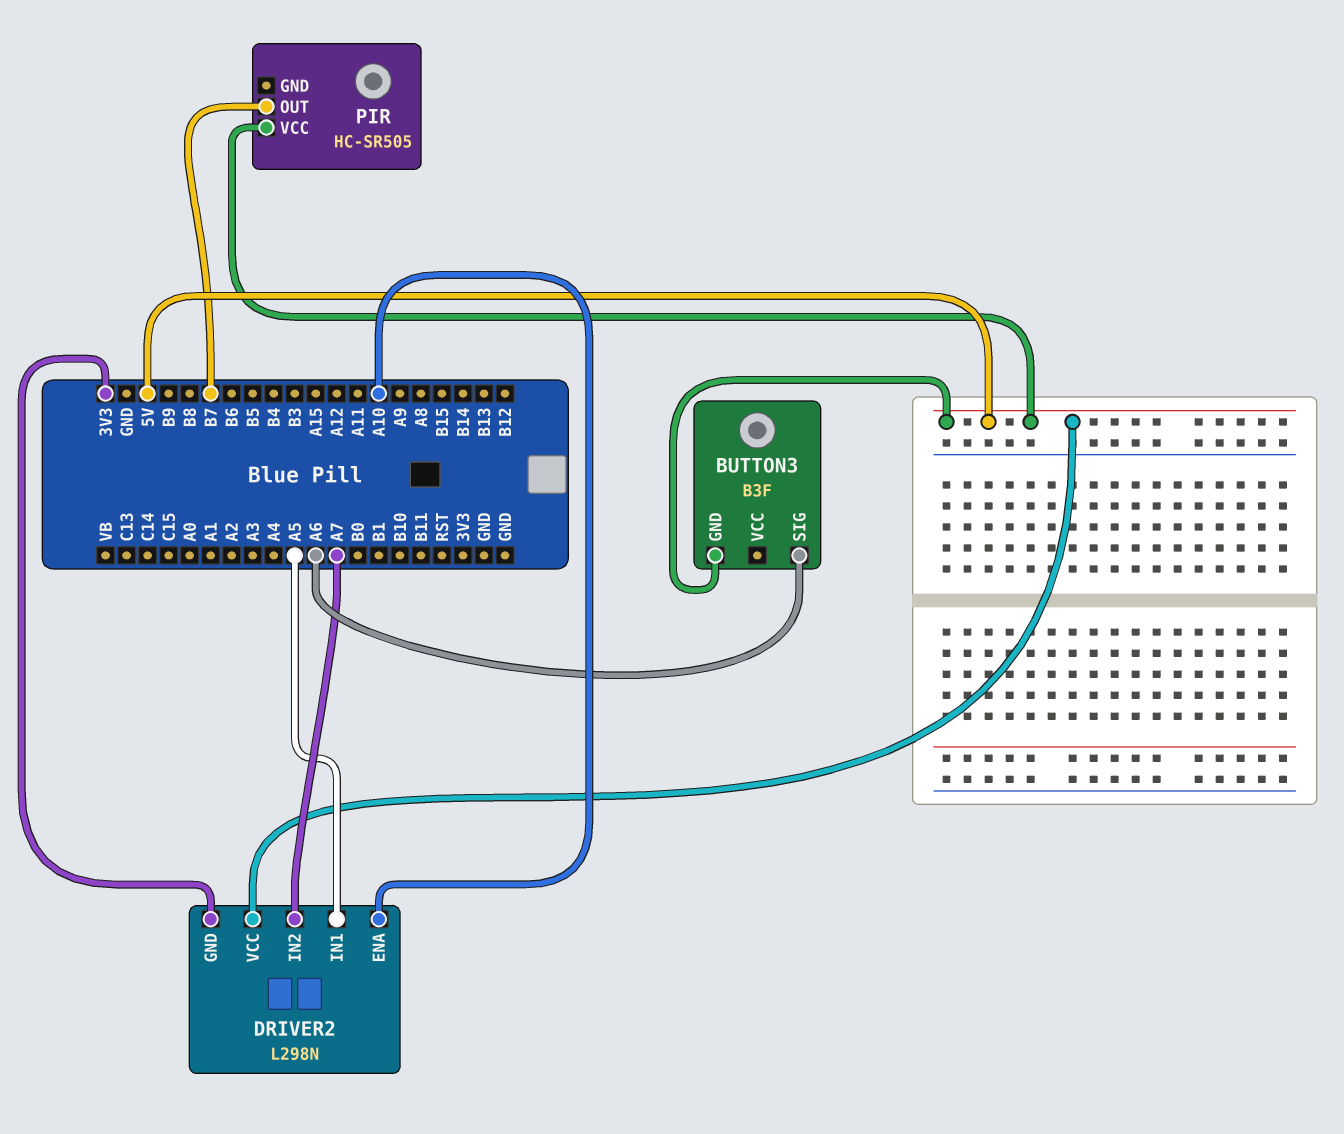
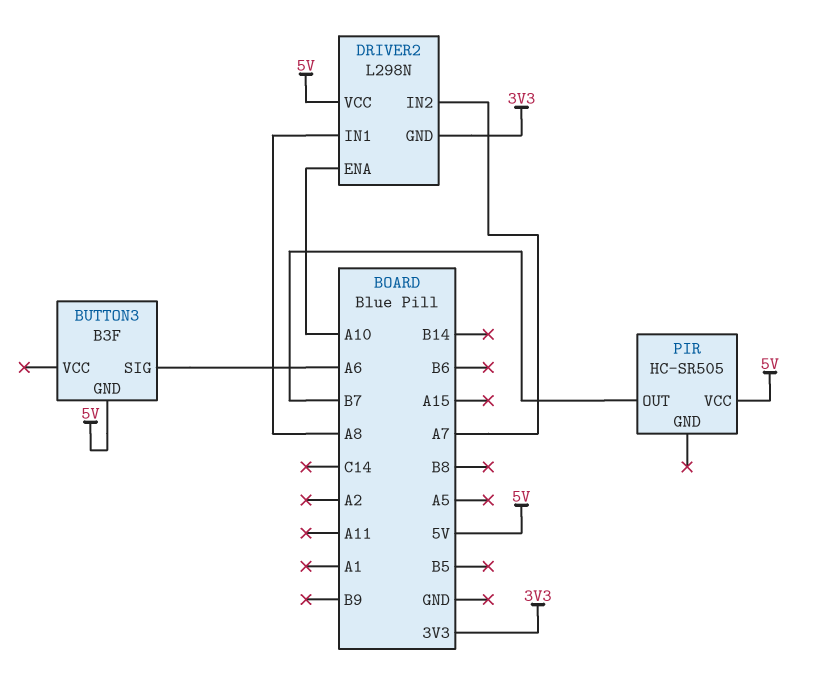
DRIVER2 pin IN1: A5 -> A8

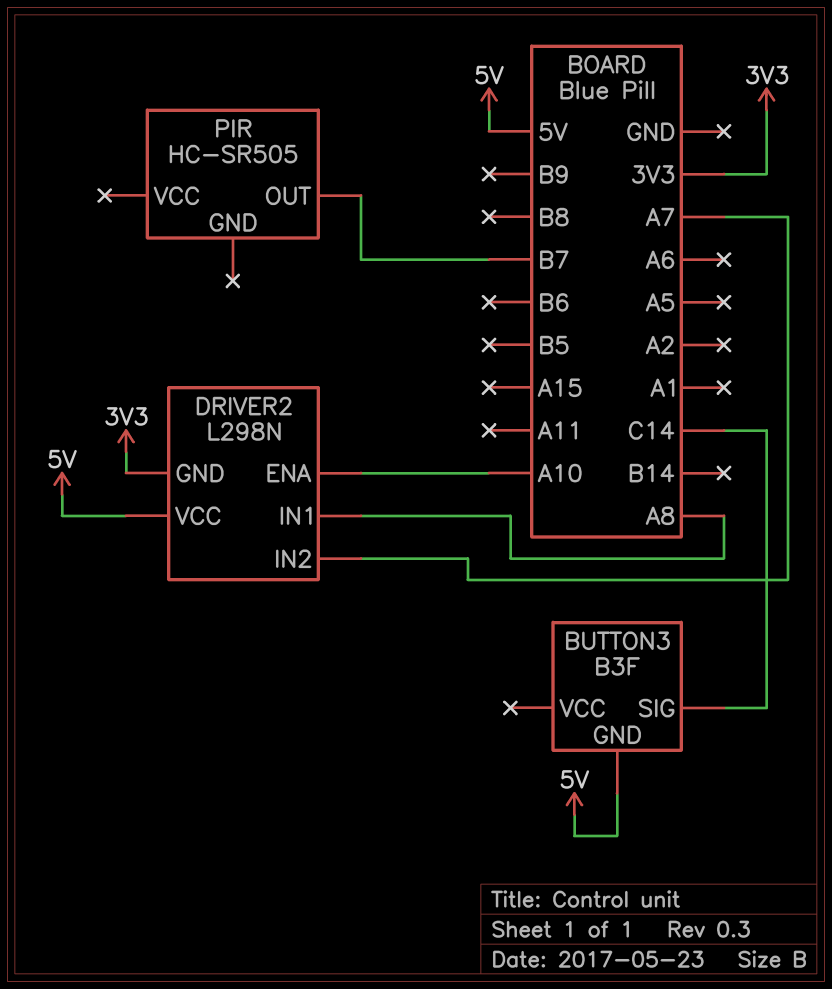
BUTTON3 pin SIG: A6 -> C14
PIR pin VCC: 5V -> none

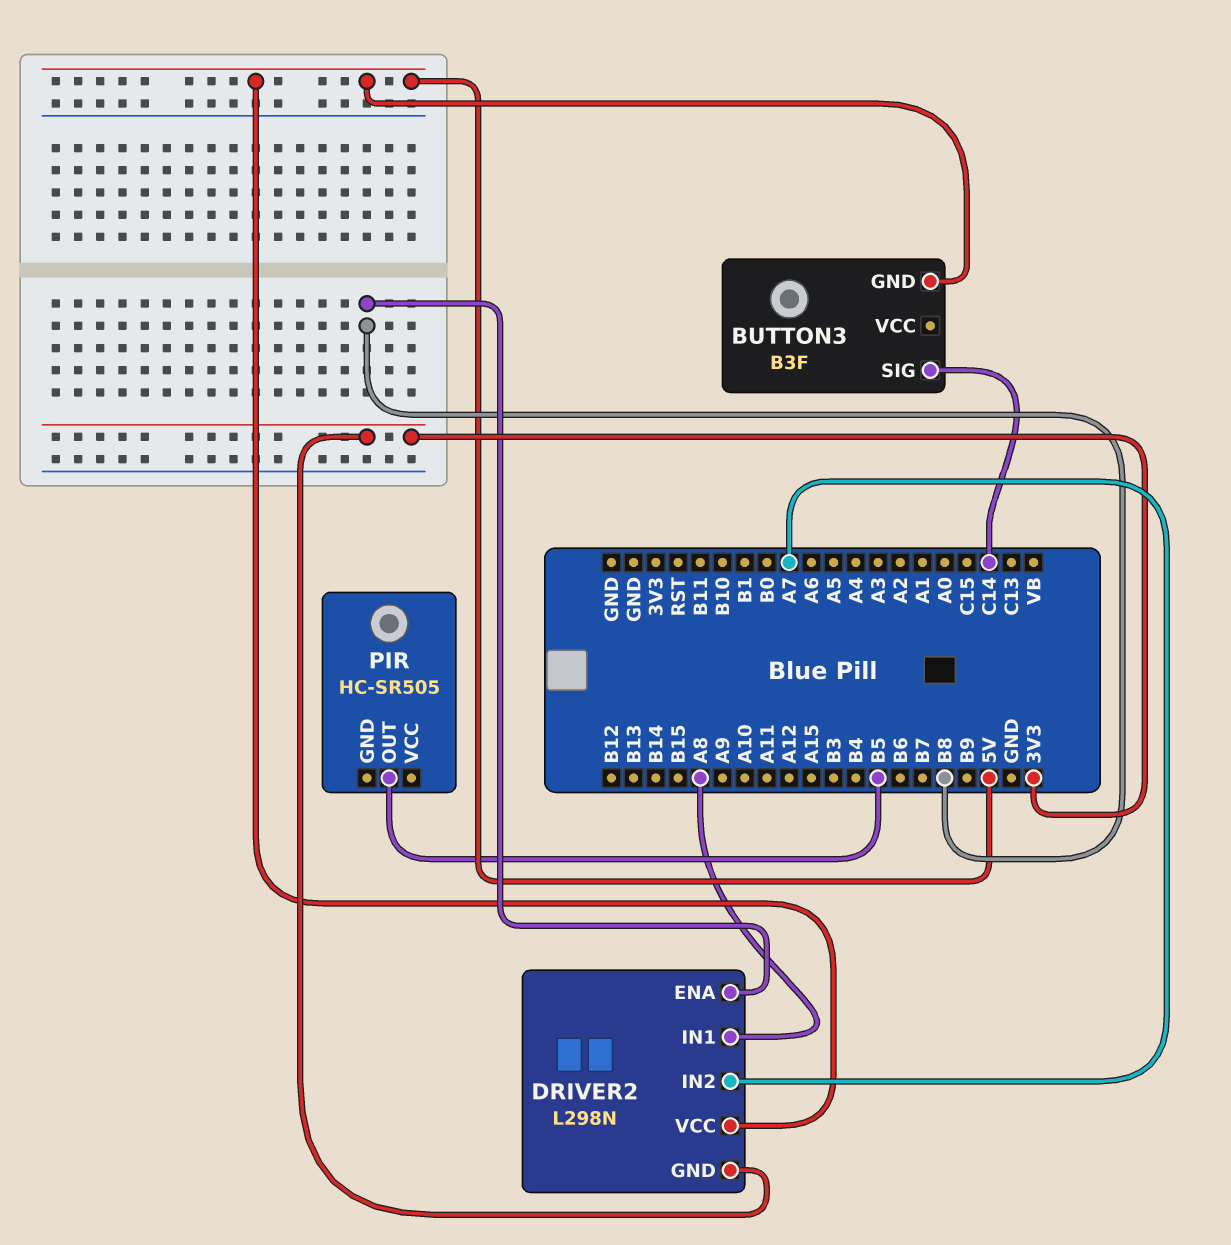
DRIVER2 pin ENA: A10 -> B8
PIR pin OUT: B7 -> B5

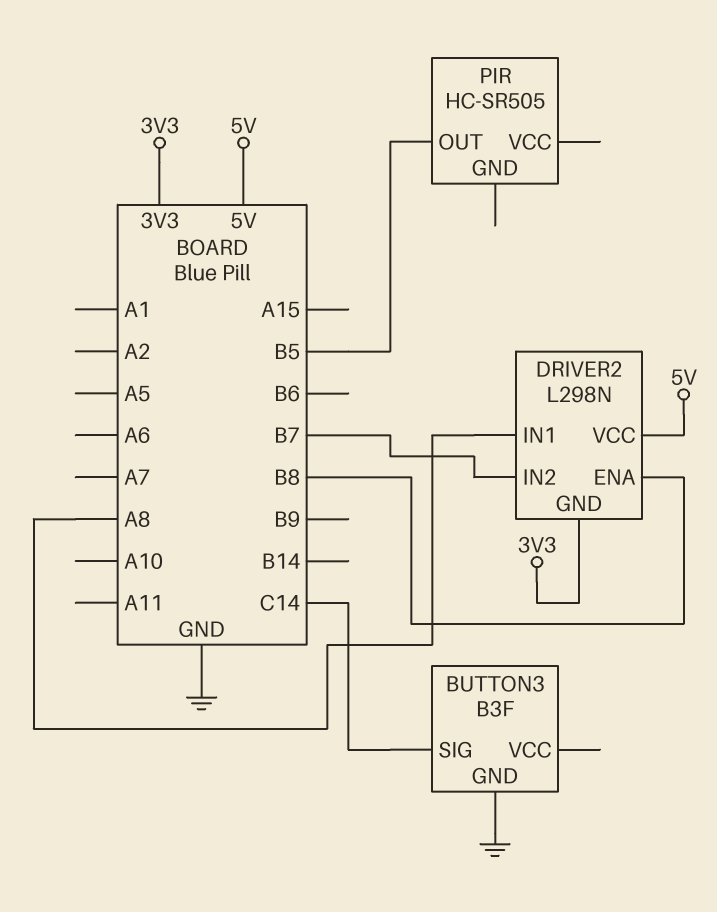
BUTTON3 pin GND: 5V -> GND
DRIVER2 pin IN2: A7 -> B7

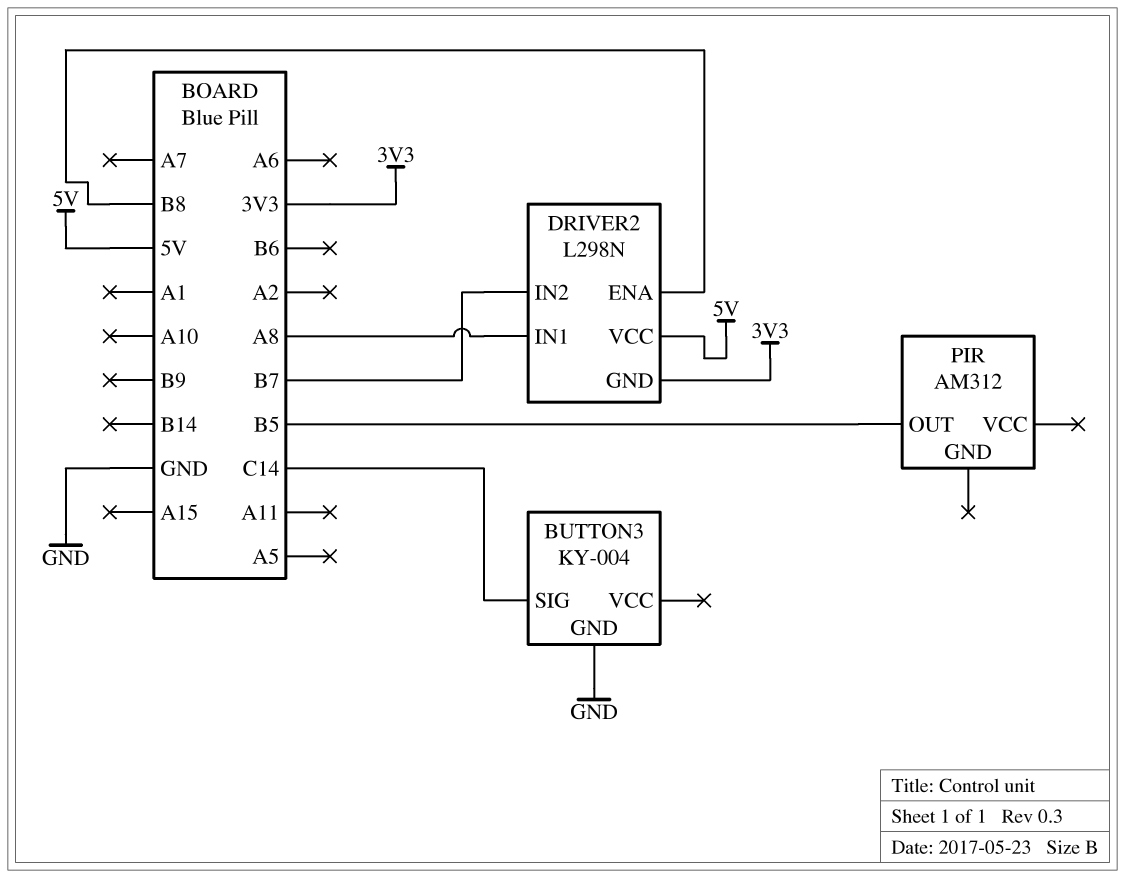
BUTTON3: B3F -> KY-004
PIR: HC-SR505 -> AM312

